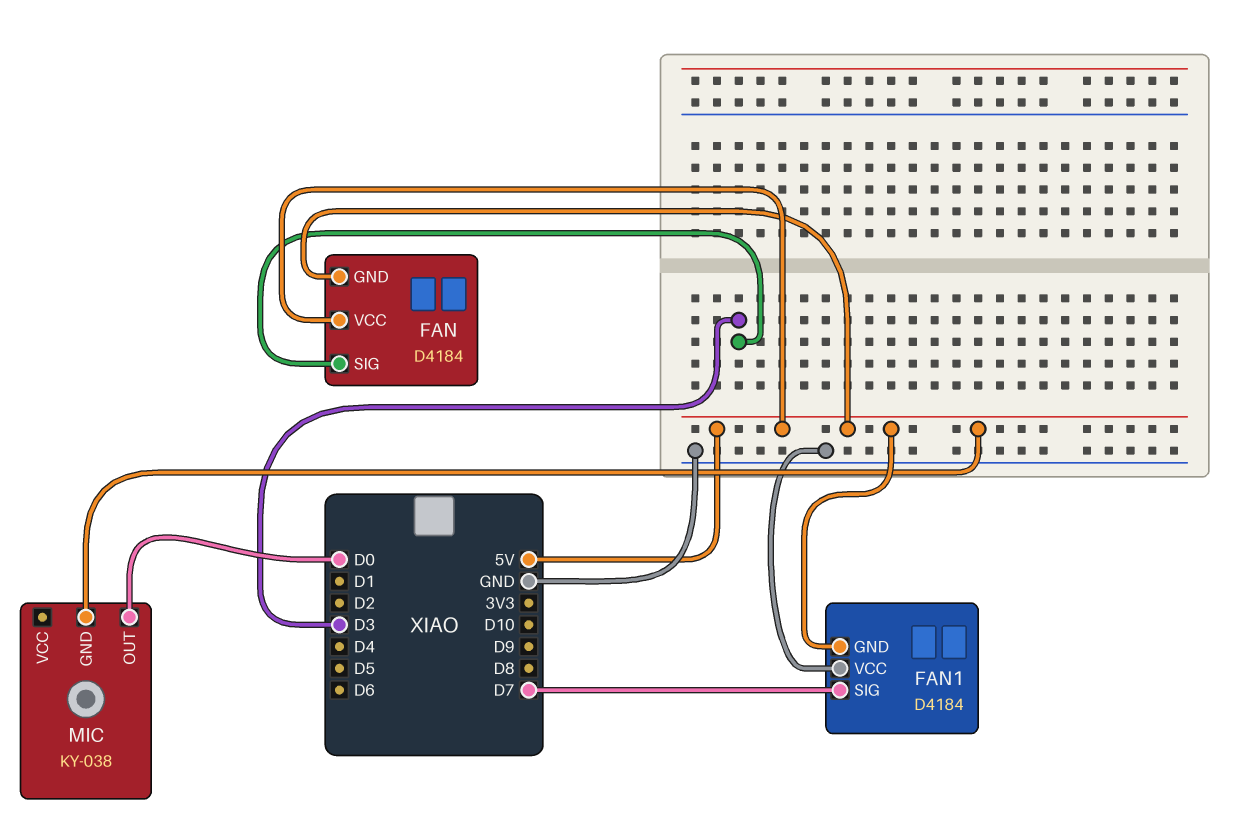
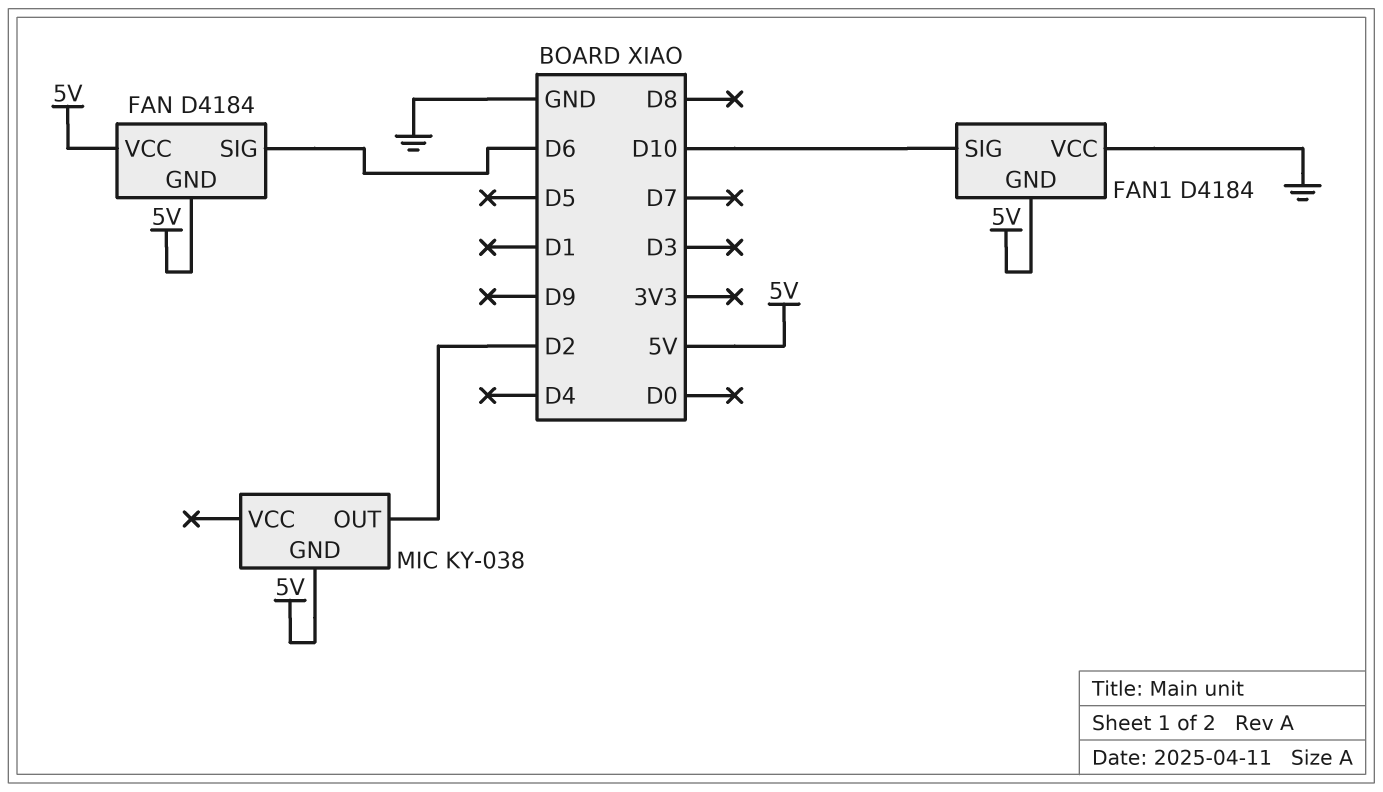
FAN pin SIG: D3 -> D6
FAN1 pin SIG: D7 -> D10
MIC pin OUT: D0 -> D2

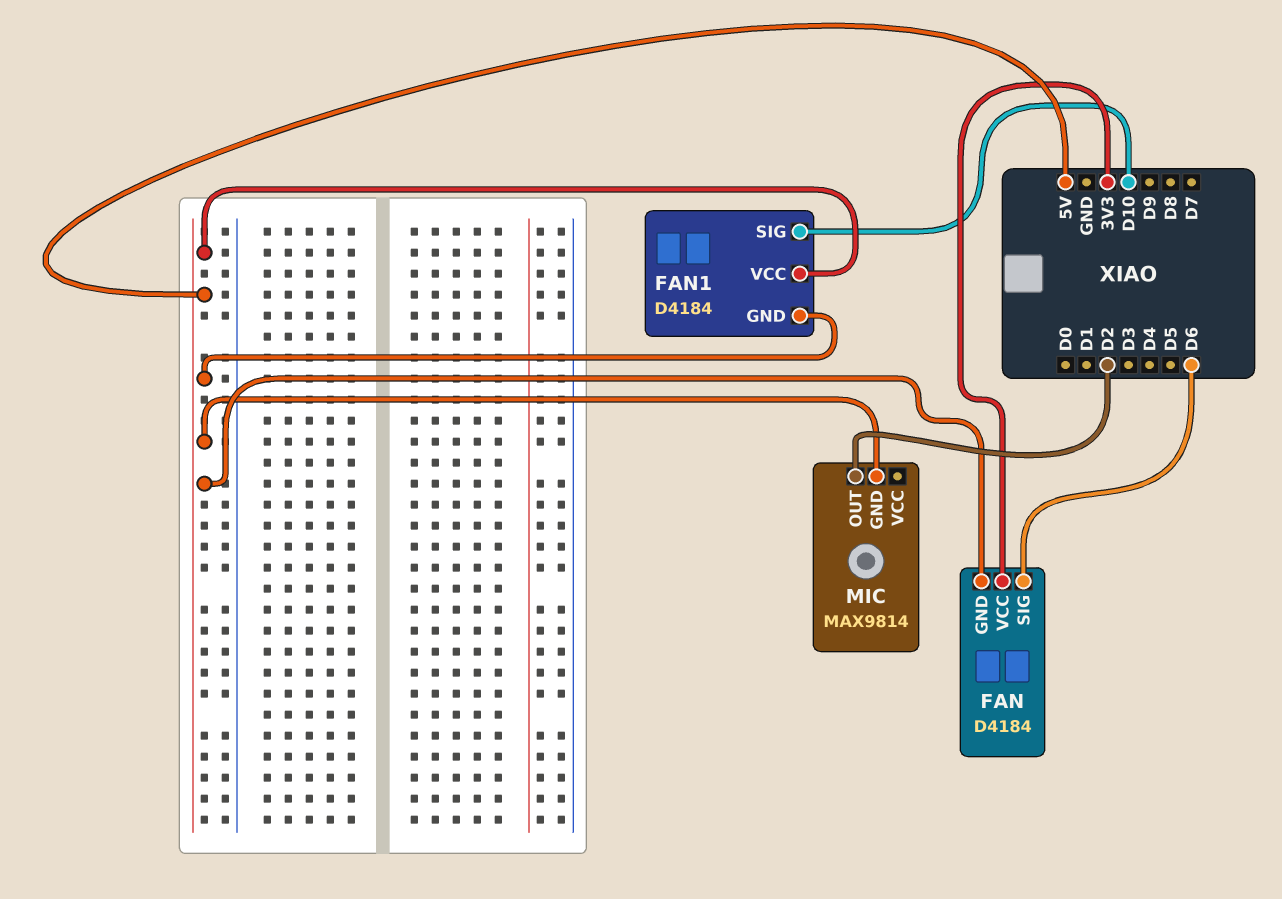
FAN pin VCC: 5V -> 3V3
FAN1 pin VCC: GND -> 5V
MIC: KY-038 -> MAX9814

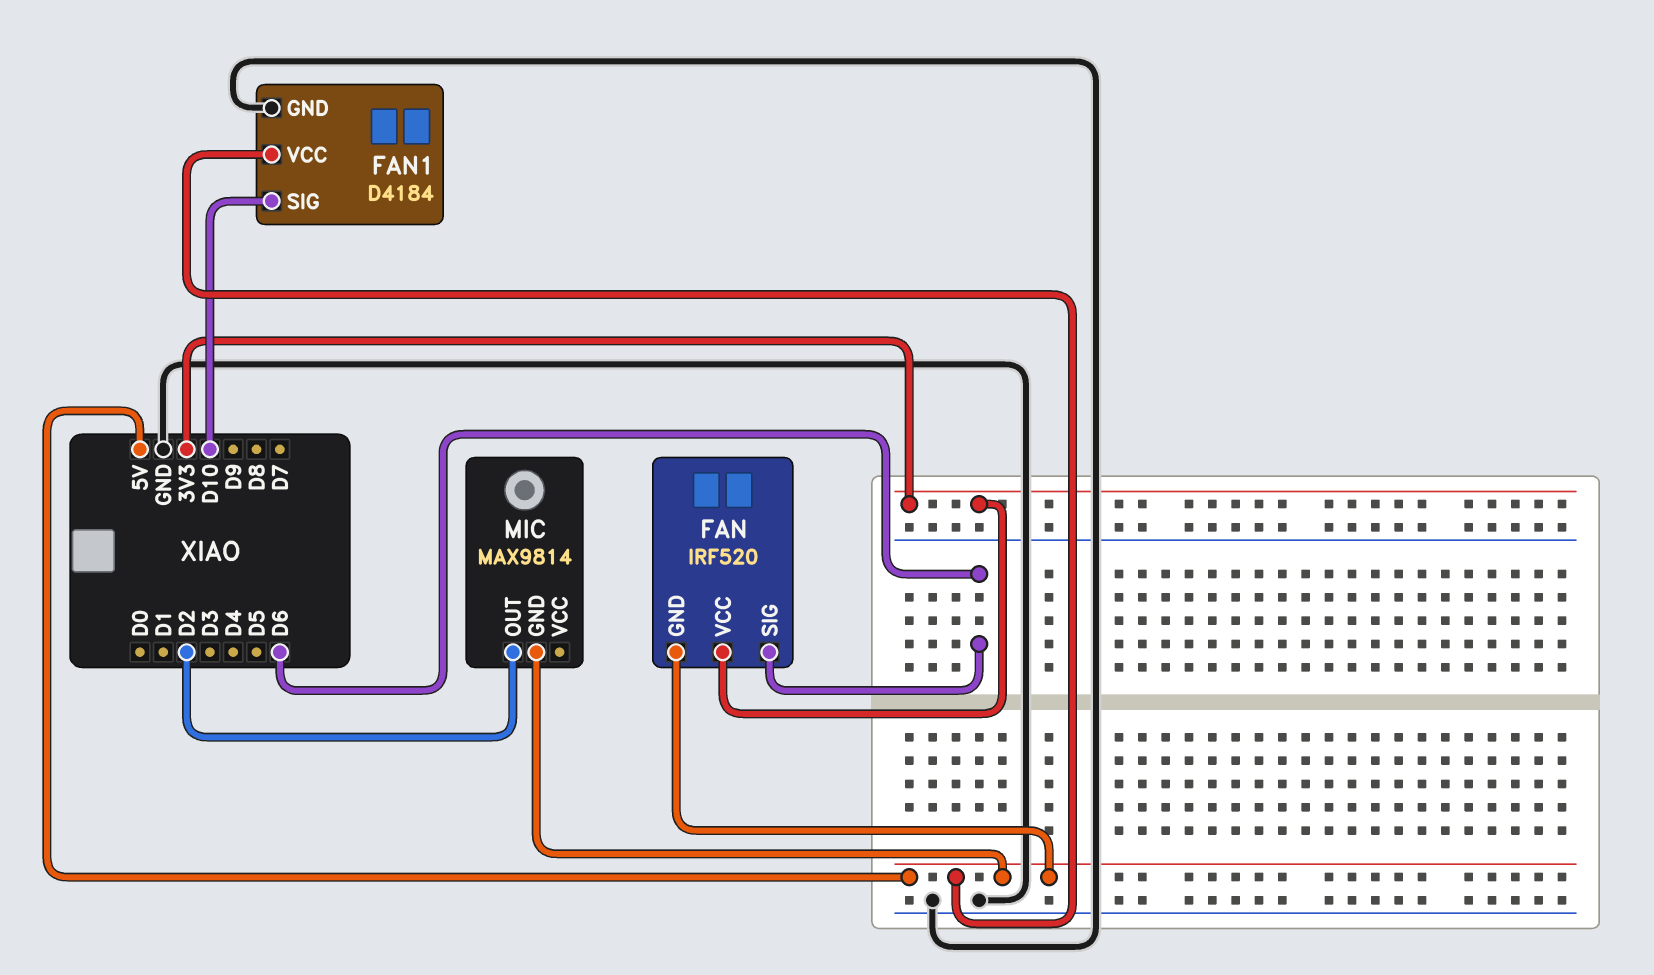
FAN: D4184 -> IRF520
FAN1 pin GND: 5V -> GND

